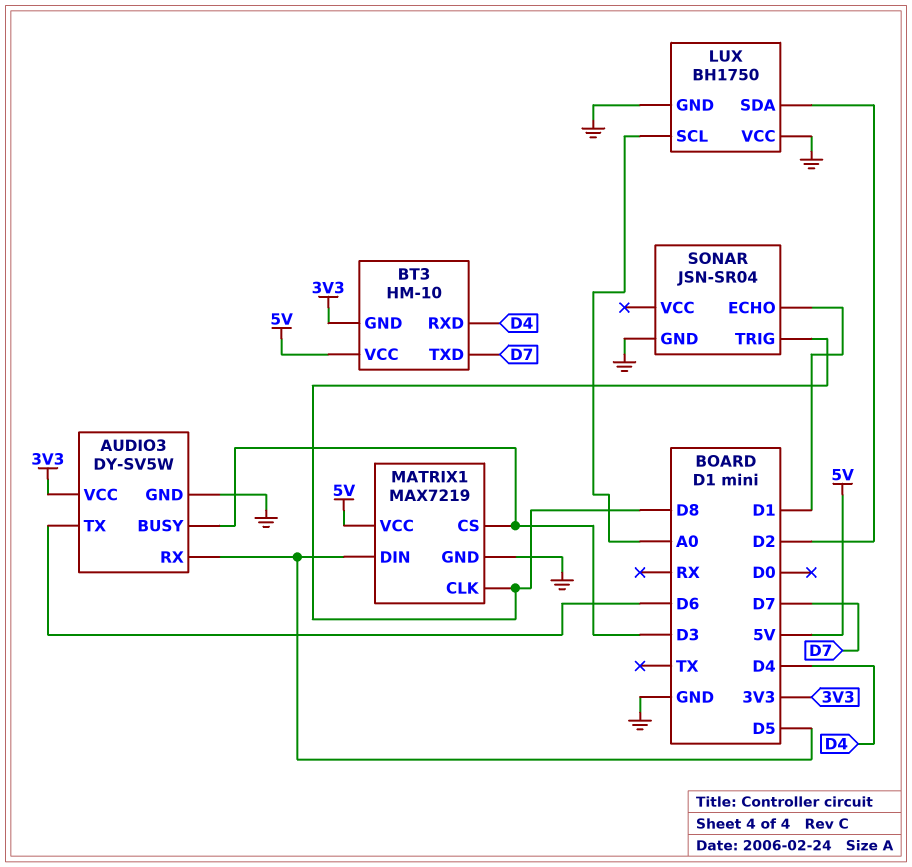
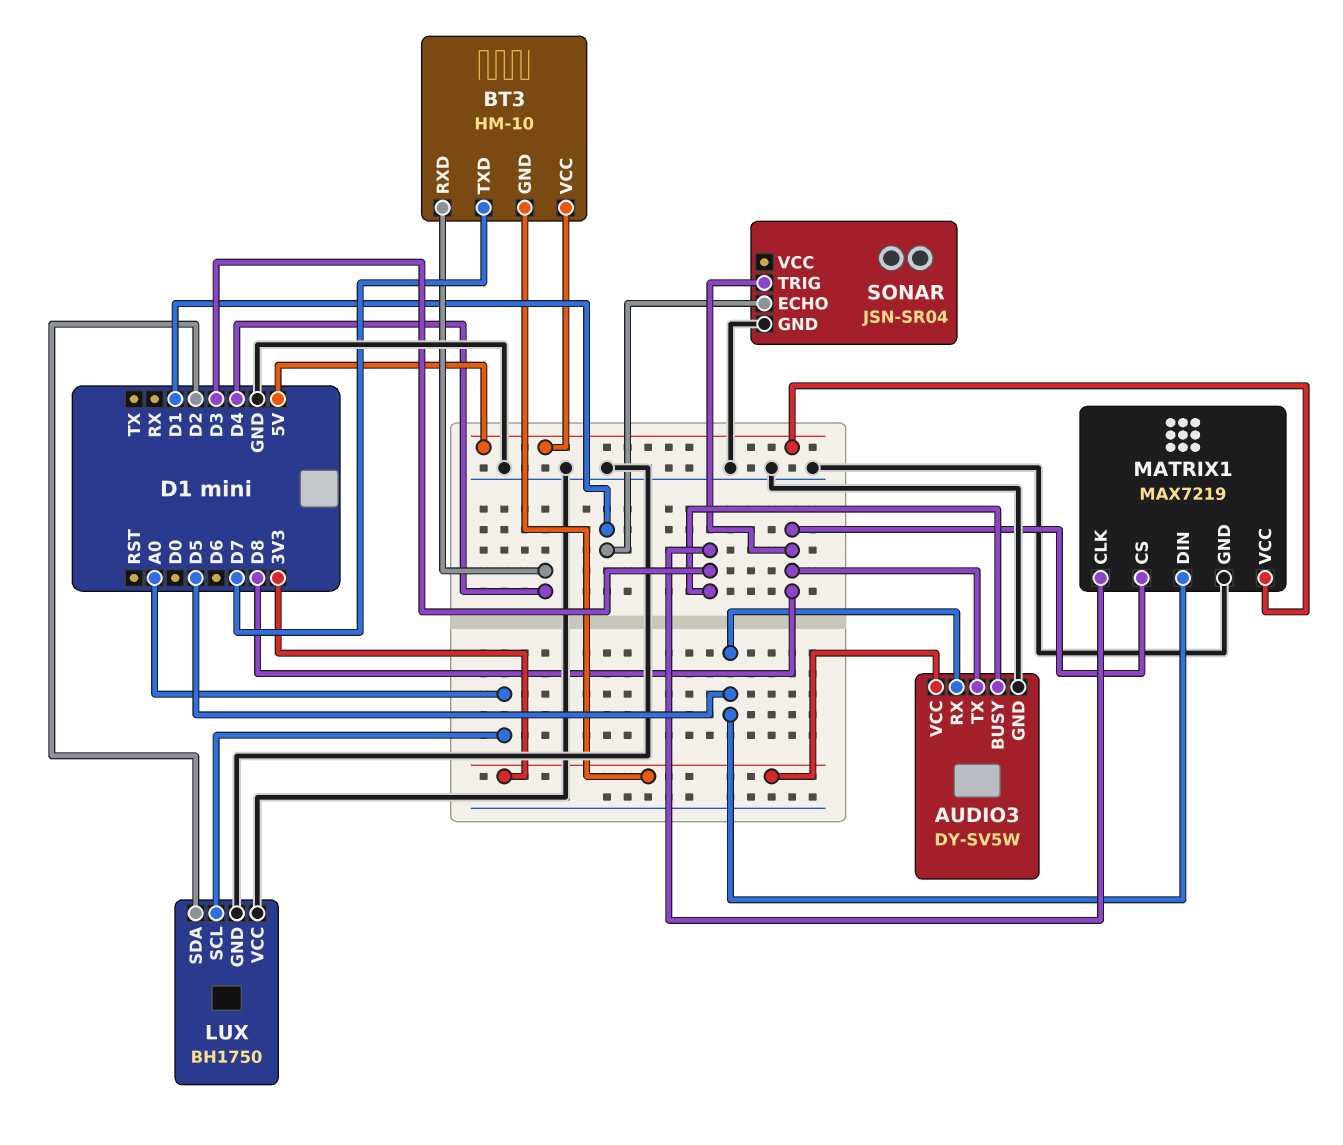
AUDIO3 pin TX: D6 -> D8
MATRIX1 pin CLK: D8 -> D3
MATRIX1 pin CS: D3 -> D8

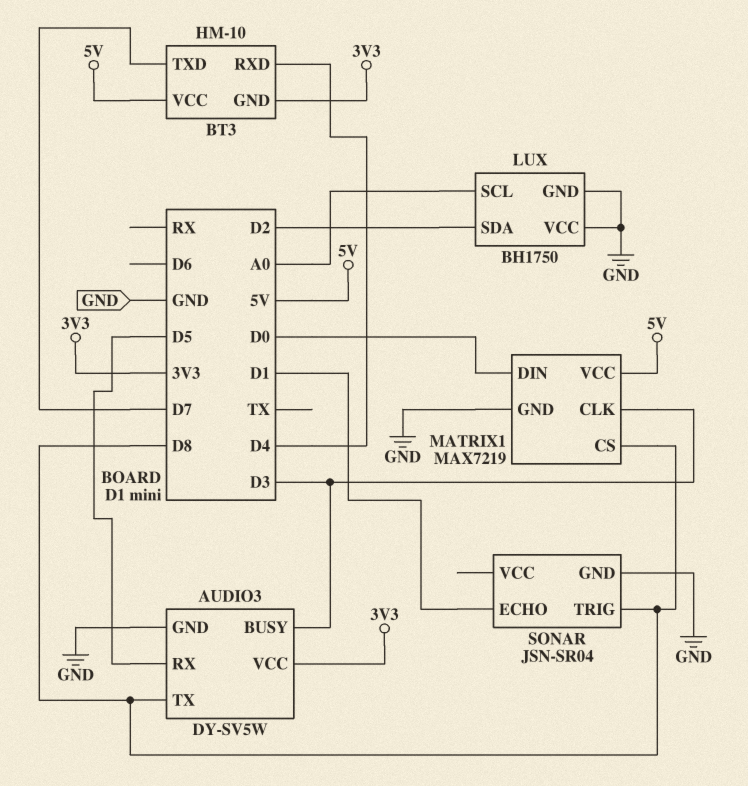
MATRIX1 pin DIN: D5 -> D0

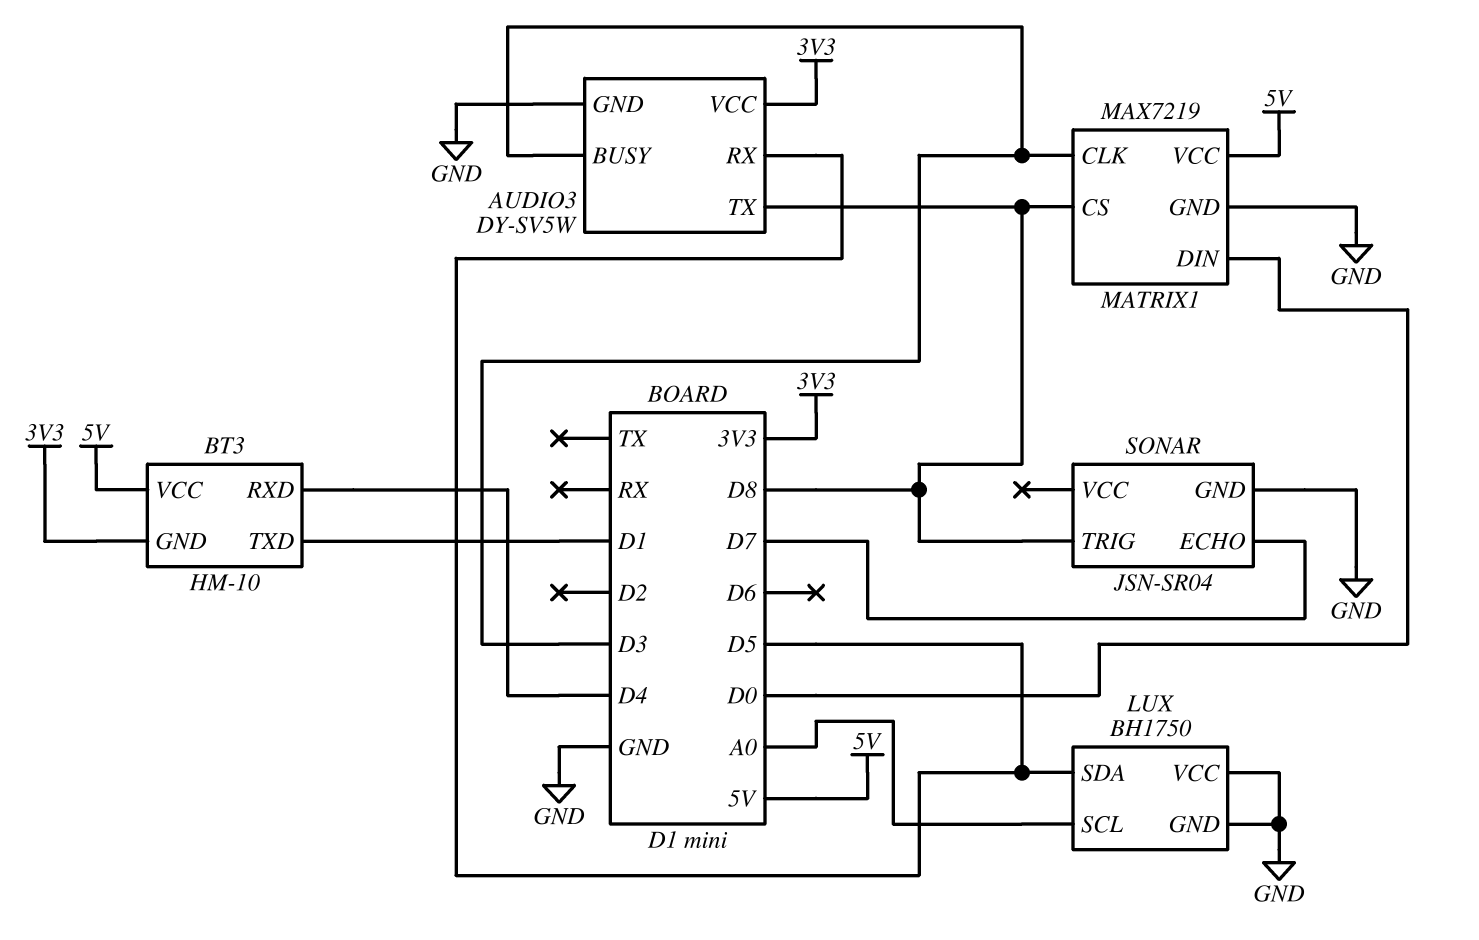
BT3 pin TXD: D7 -> D1
LUX pin SDA: D2 -> D5
SONAR pin ECHO: D1 -> D7

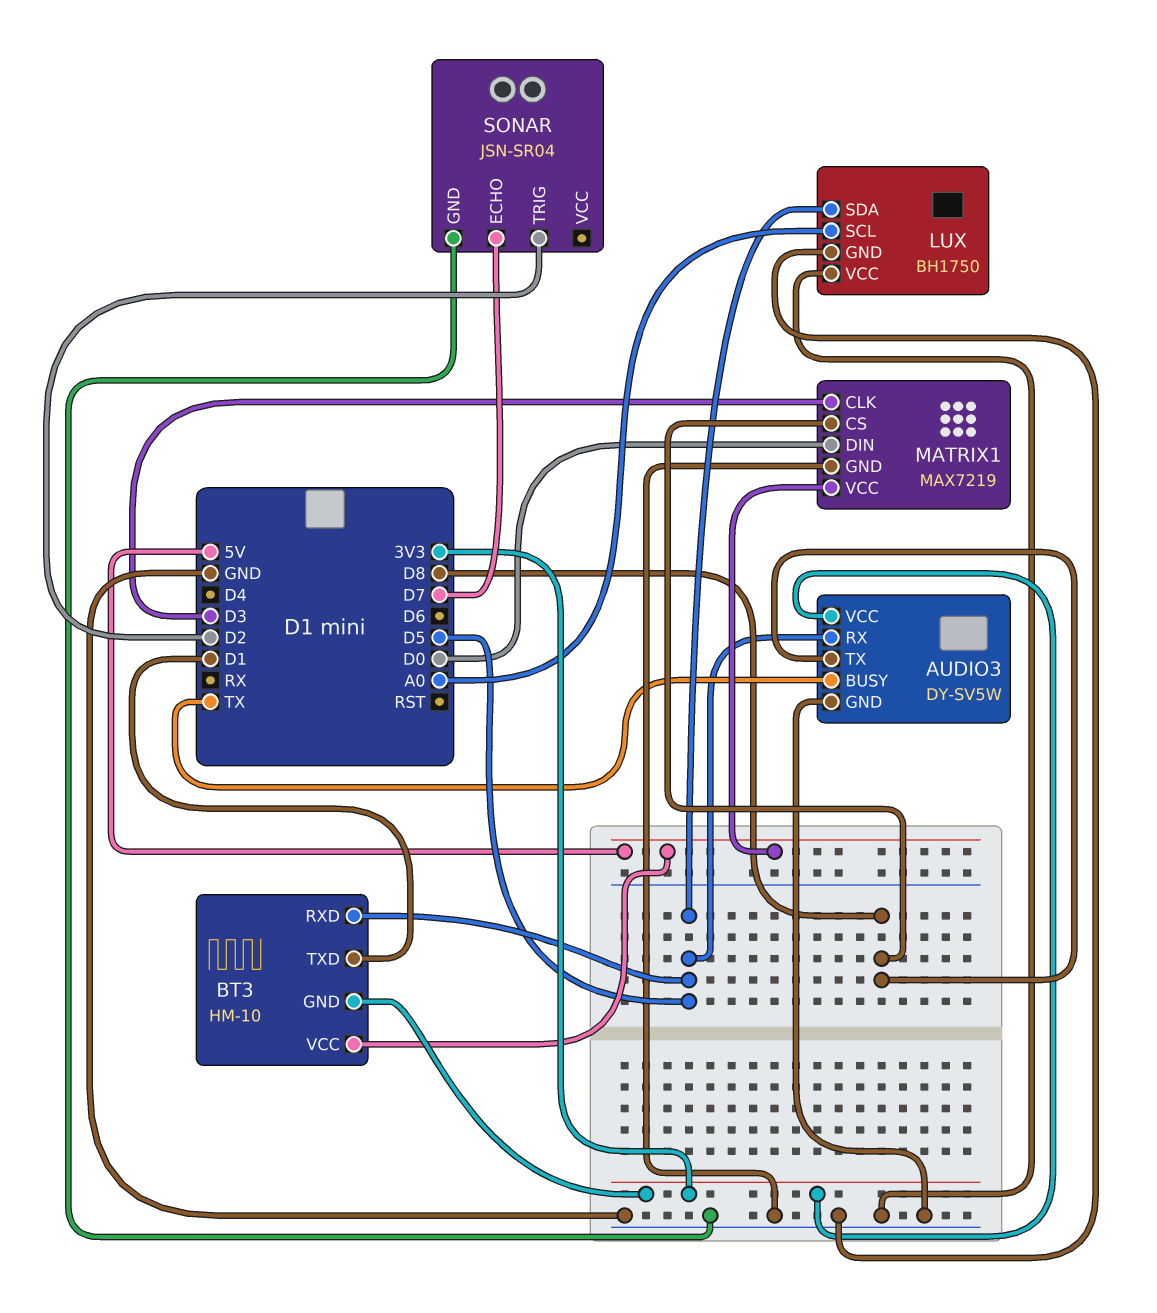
AUDIO3 pin BUSY: D3 -> TX
BT3 pin RXD: D4 -> D5
SONAR pin TRIG: D8 -> D2

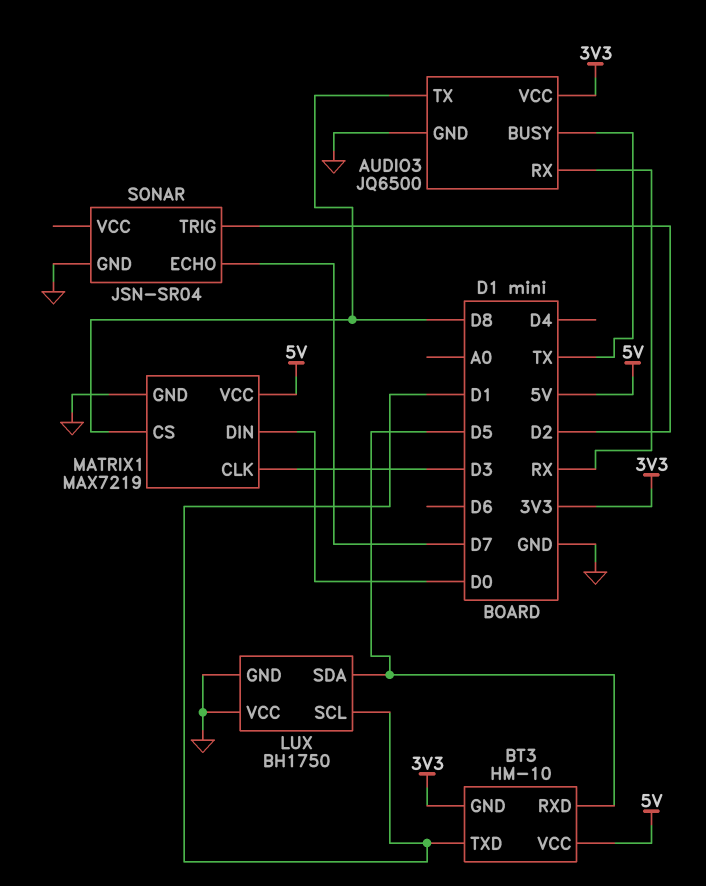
AUDIO3: DY-SV5W -> JQ6500
AUDIO3 pin RX: D5 -> RX
LUX pin SCL: A0 -> D1

